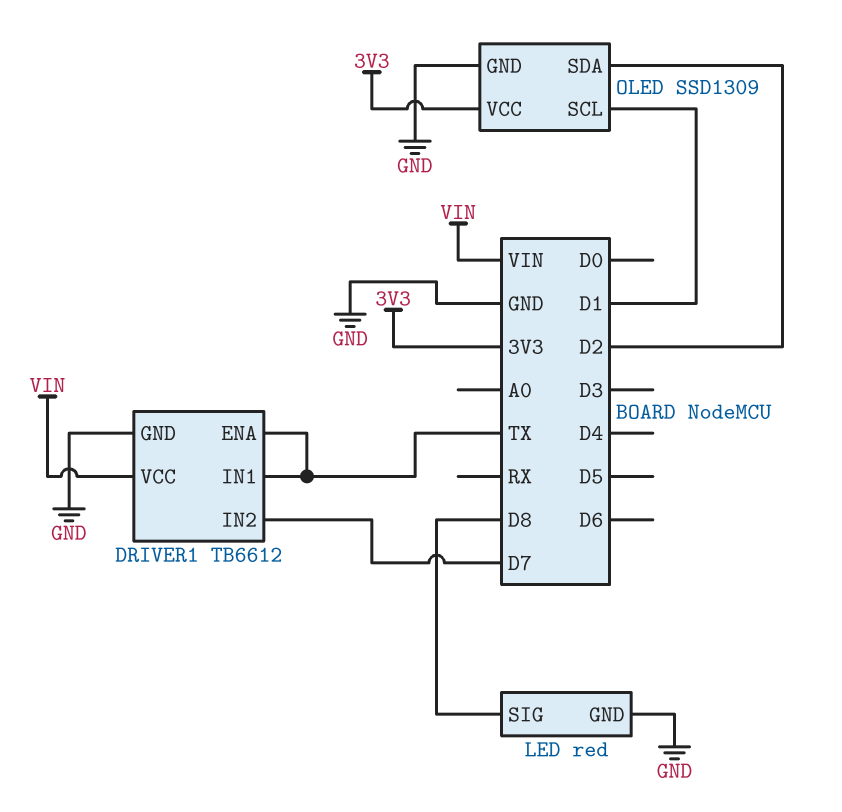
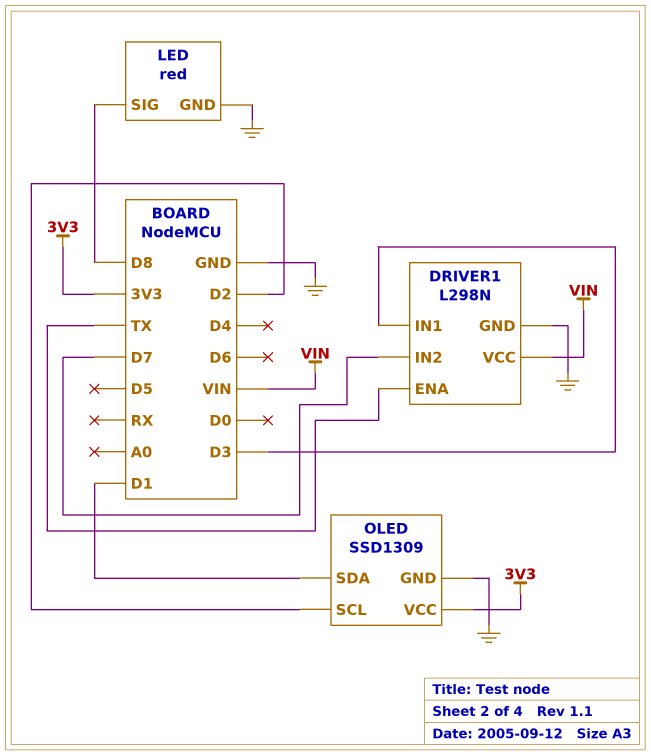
DRIVER1: TB6612 -> L298N
DRIVER1 pin IN1: TX -> D3
OLED pin SCL: D1 -> D2
OLED pin SDA: D2 -> D1

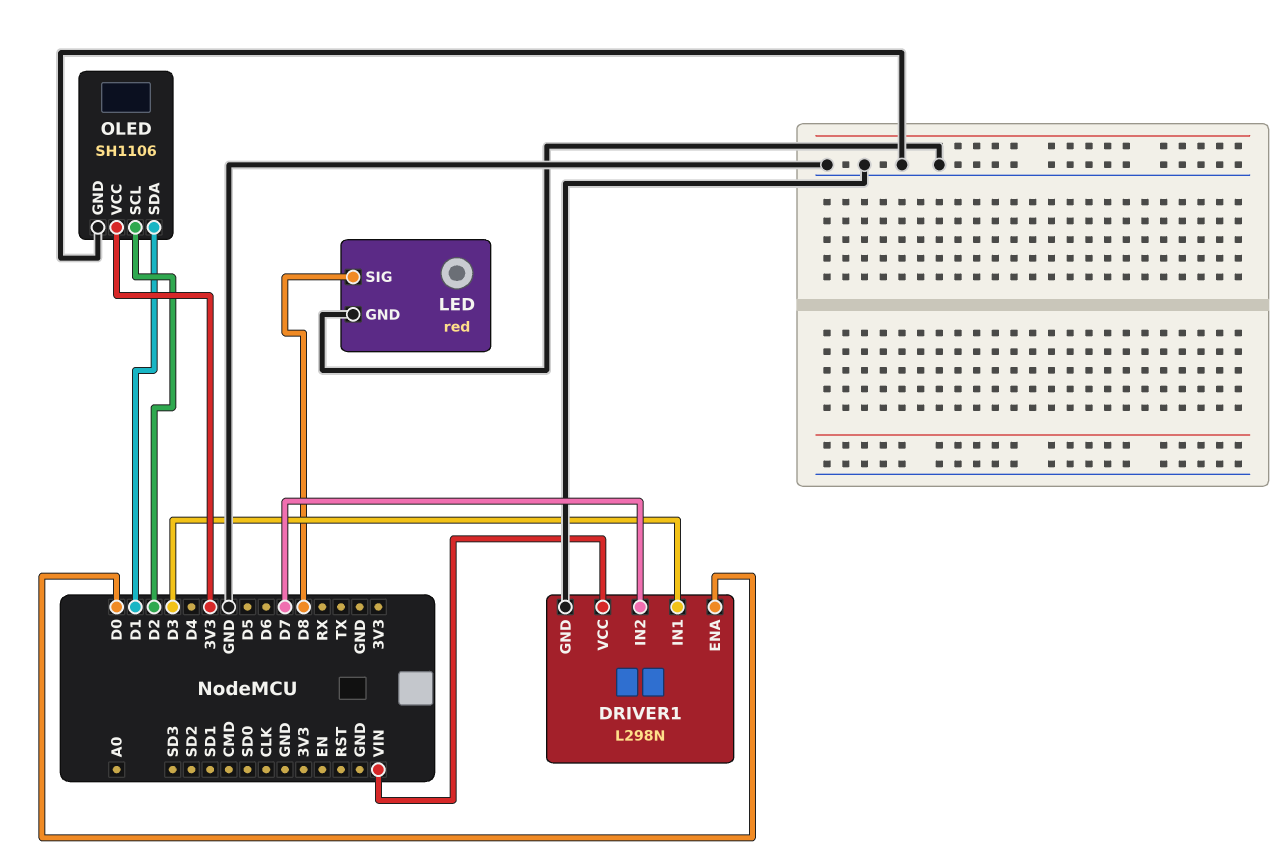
DRIVER1 pin ENA: TX -> D0
OLED: SSD1309 -> SH1106

